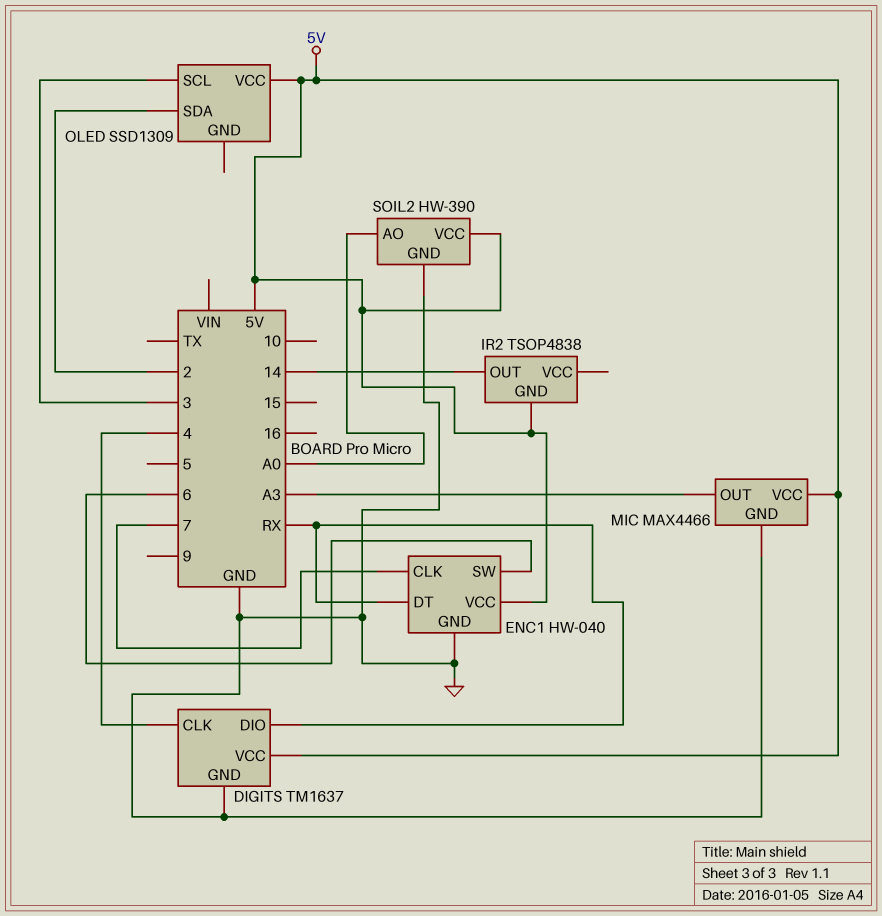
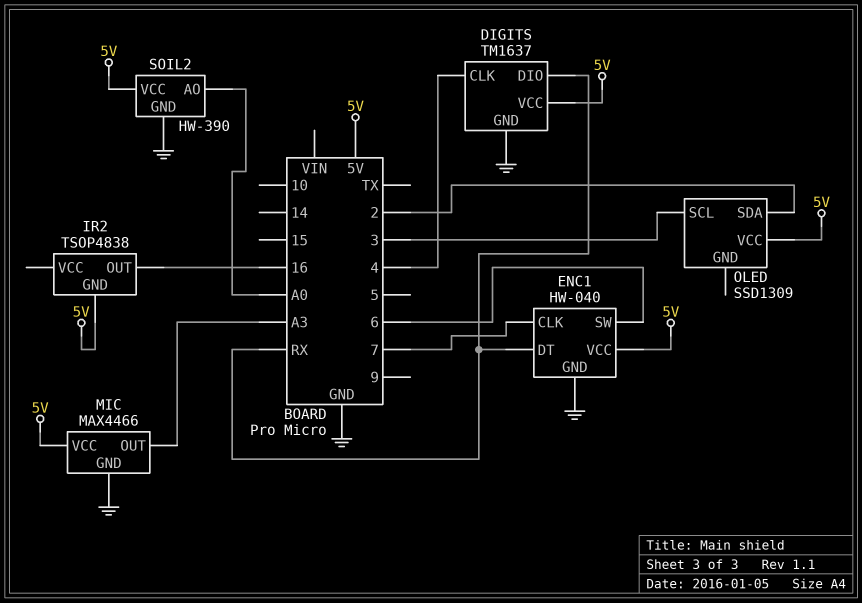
IR2 pin OUT: 14 -> 16

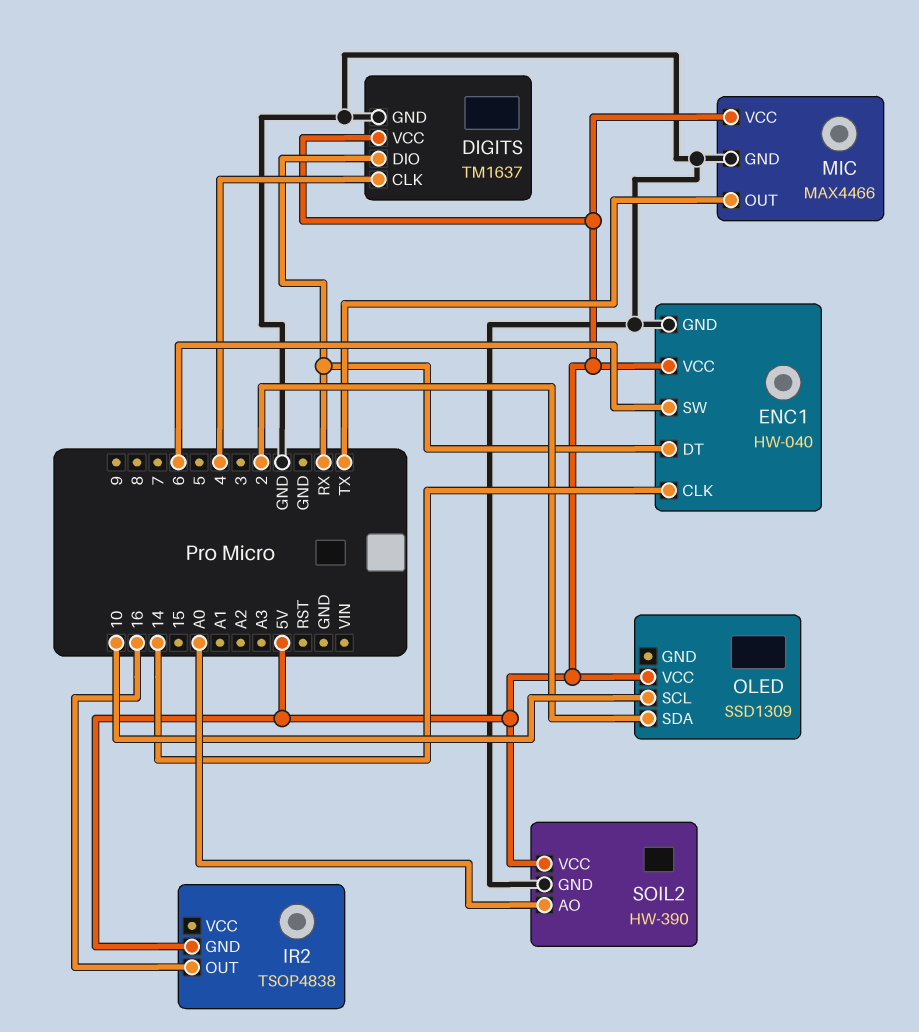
ENC1 pin CLK: 7 -> 14
MIC pin OUT: A3 -> TX
OLED pin SCL: 3 -> 10

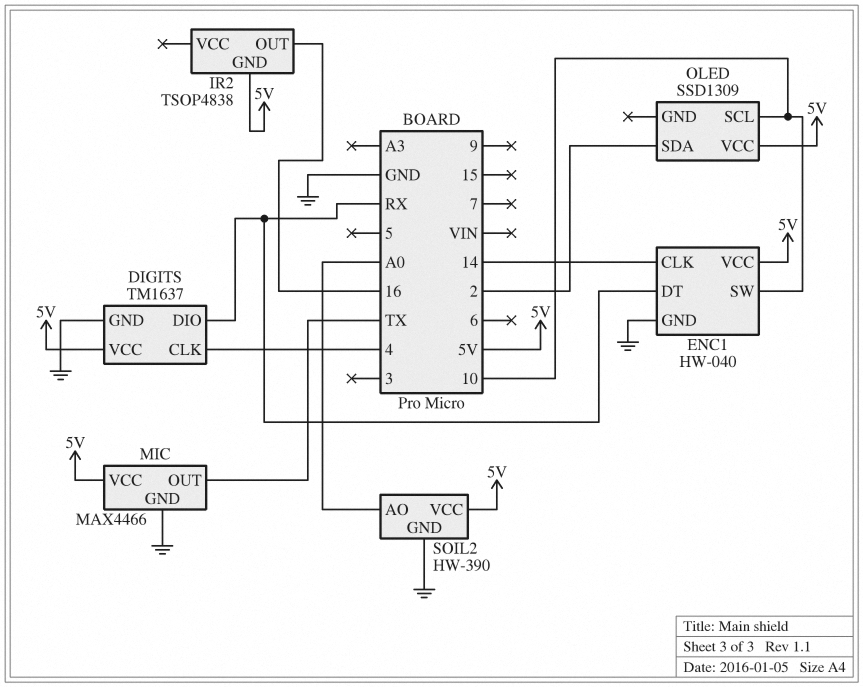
ENC1 pin SW: 6 -> 10

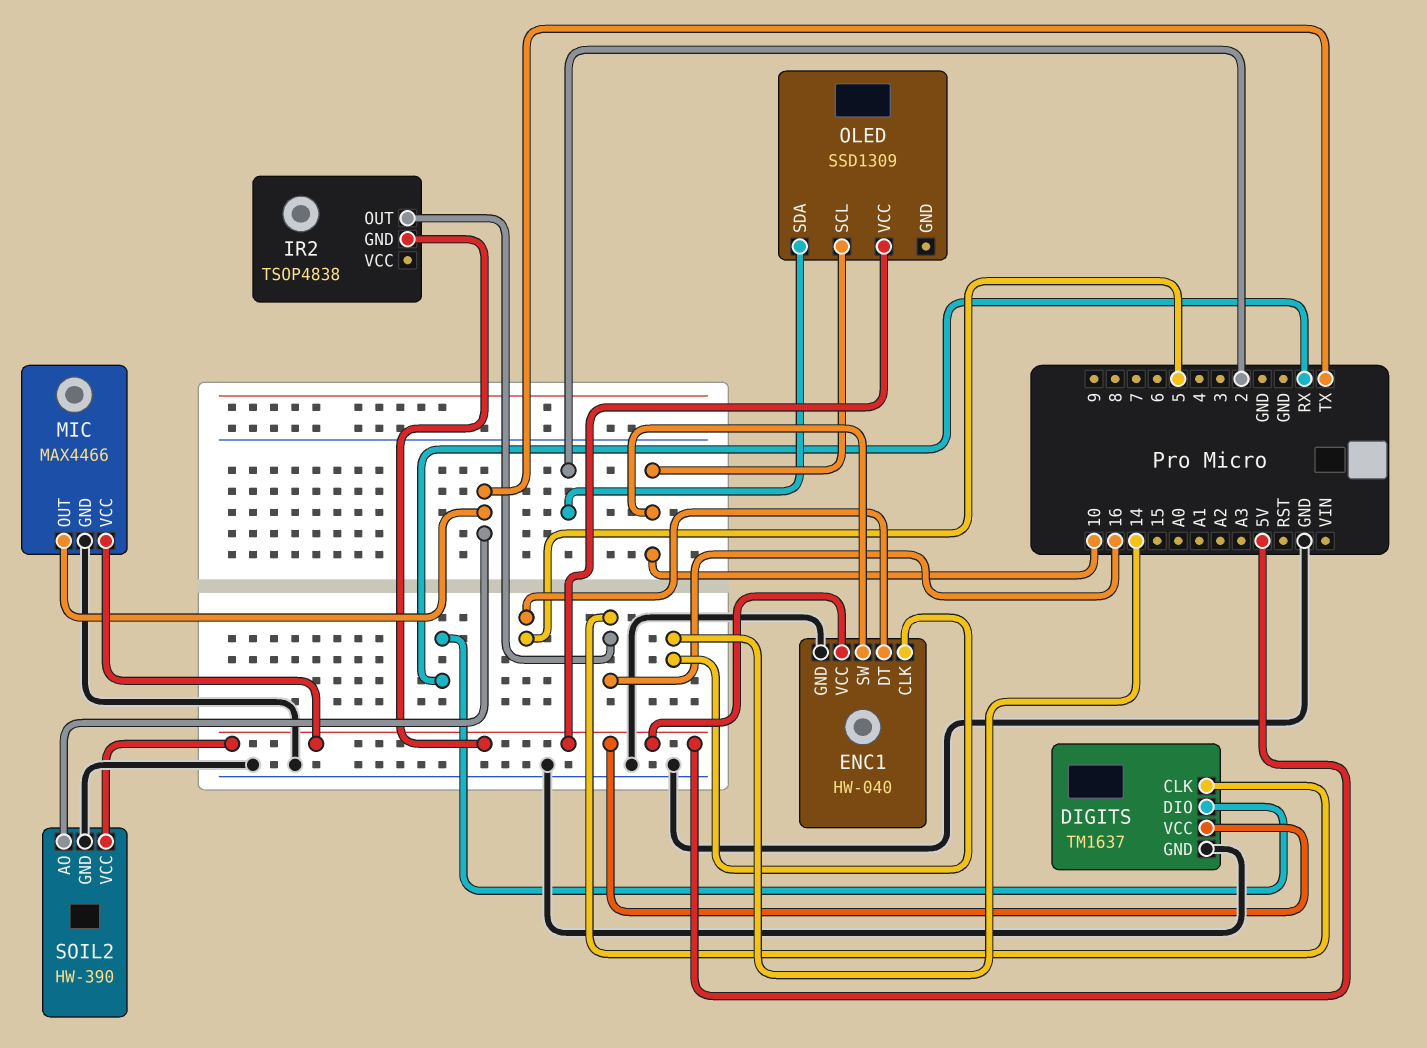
DIGITS pin CLK: 4 -> 16
ENC1 pin DT: RX -> 5
SOIL2 pin AO: A0 -> TX

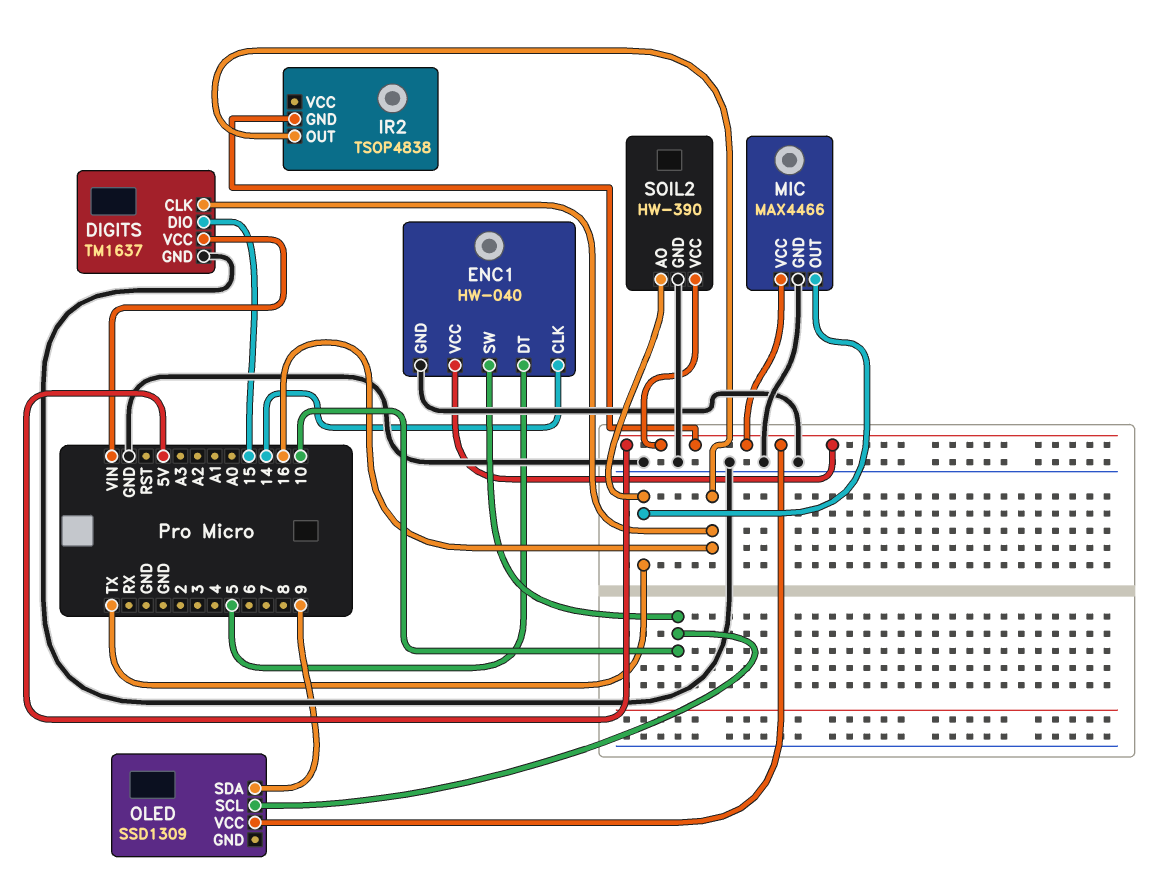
DIGITS pin DIO: RX -> 15
DIGITS pin VCC: 5V -> VIN
OLED pin SDA: 2 -> 9

